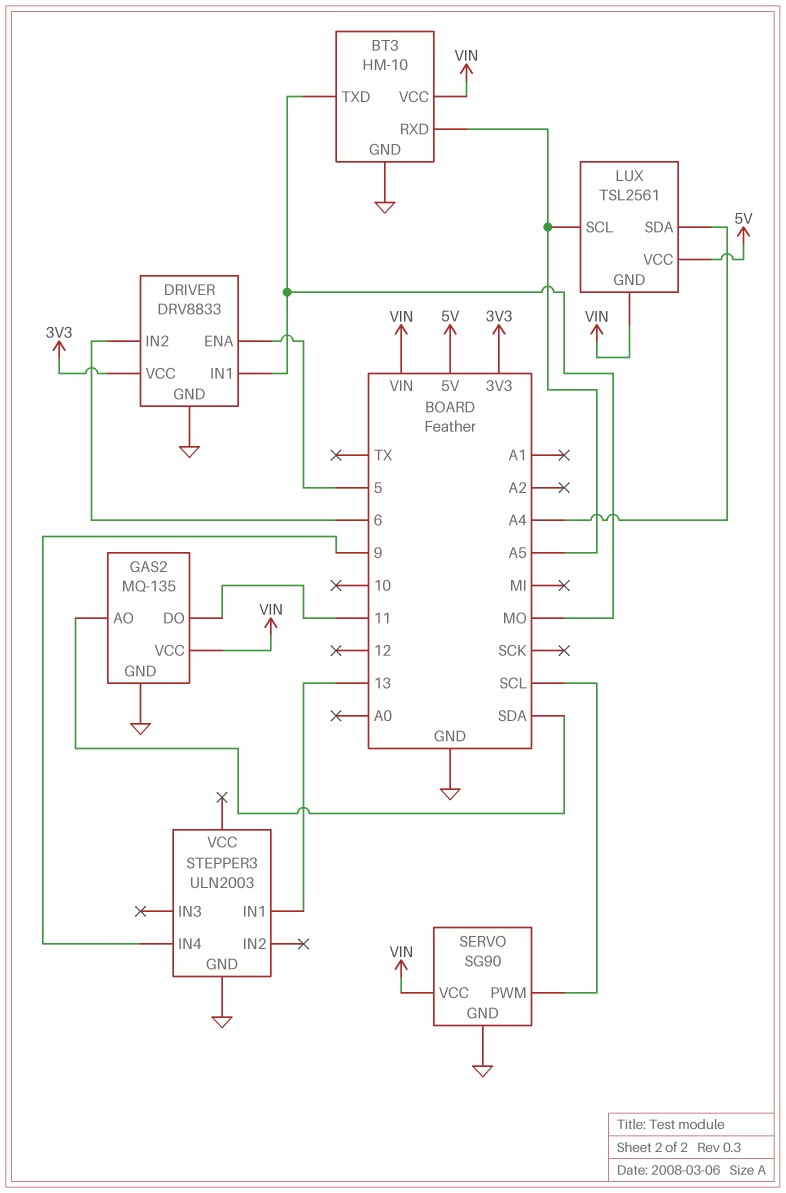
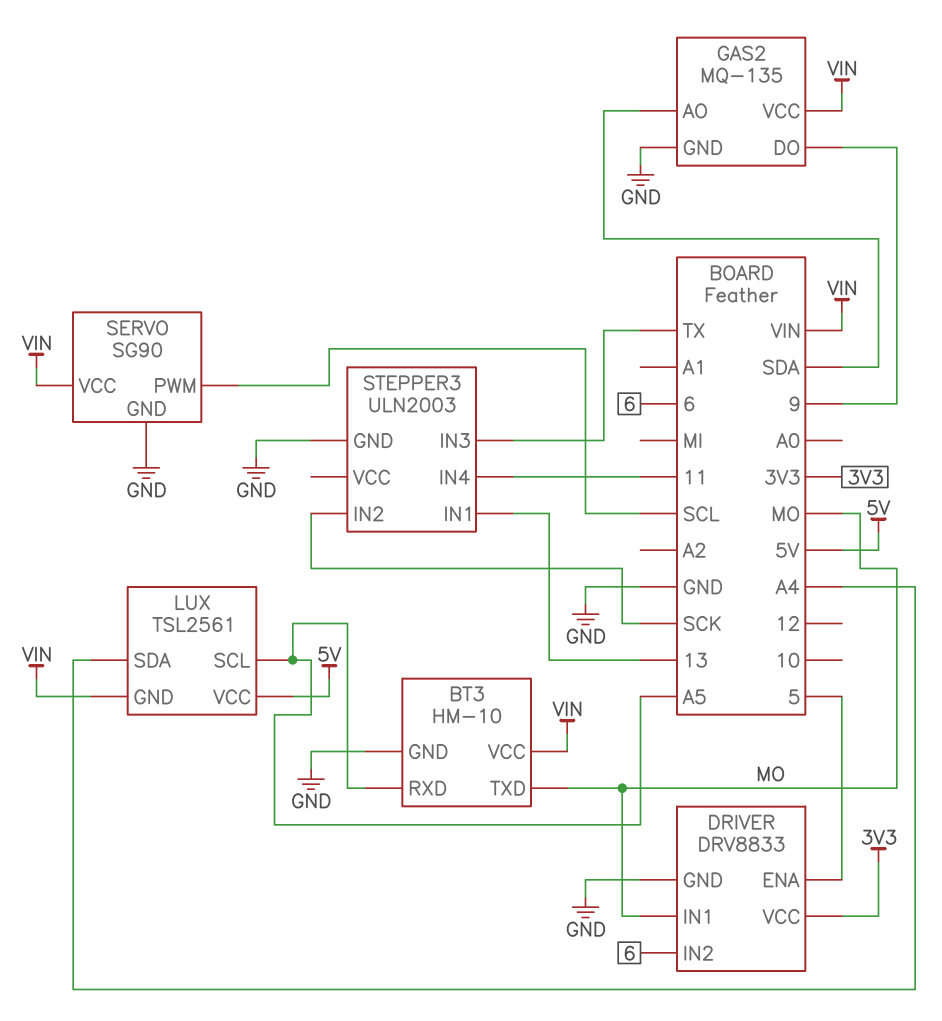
GAS2 pin DO: 11 -> 9
STEPPER3 pin IN2: none -> SCK
STEPPER3 pin IN3: none -> TX
STEPPER3 pin IN4: 9 -> 11

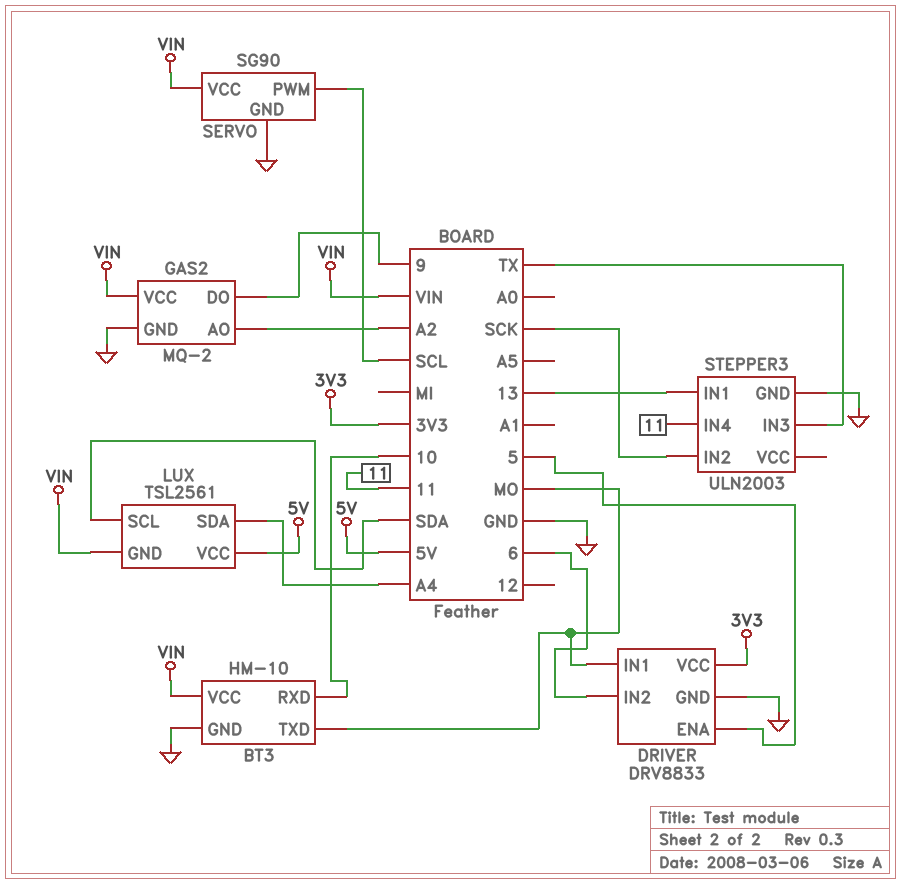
BT3 pin RXD: A5 -> 10
GAS2: MQ-135 -> MQ-2
GAS2 pin AO: SDA -> A2
LUX pin SCL: A5 -> SDA

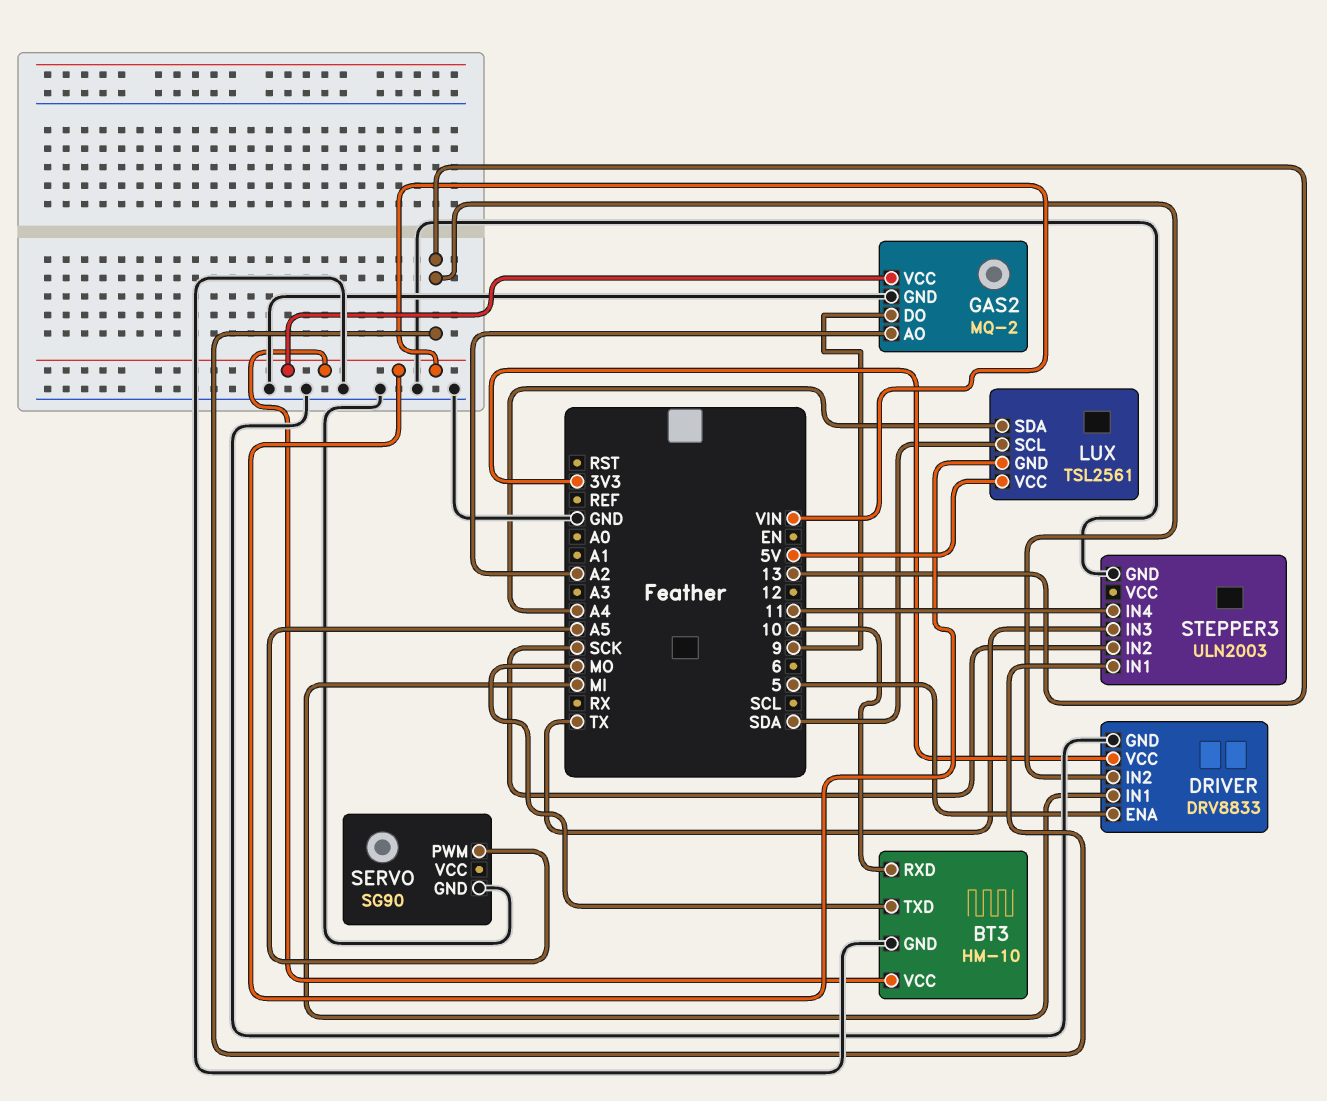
DRIVER pin IN1: MO -> MI
DRIVER pin IN2: 6 -> 13
SERVO pin PWM: SCL -> A5
SERVO pin VCC: VIN -> none

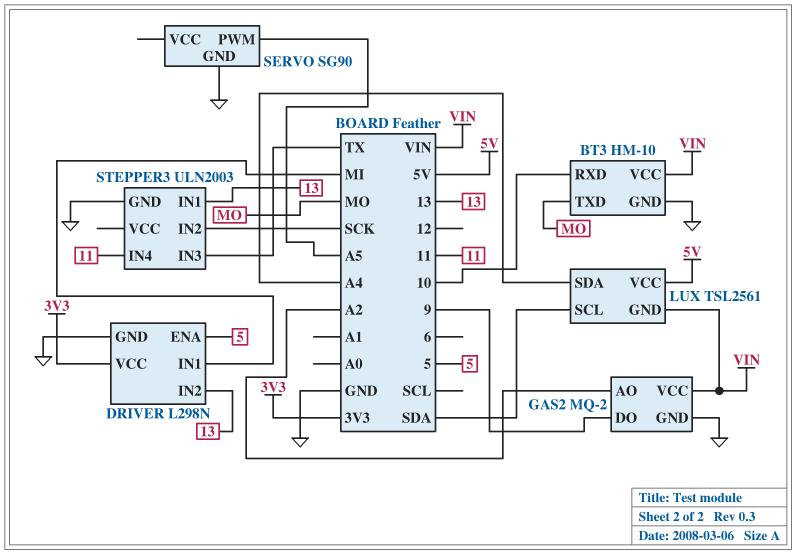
DRIVER: DRV8833 -> L298N

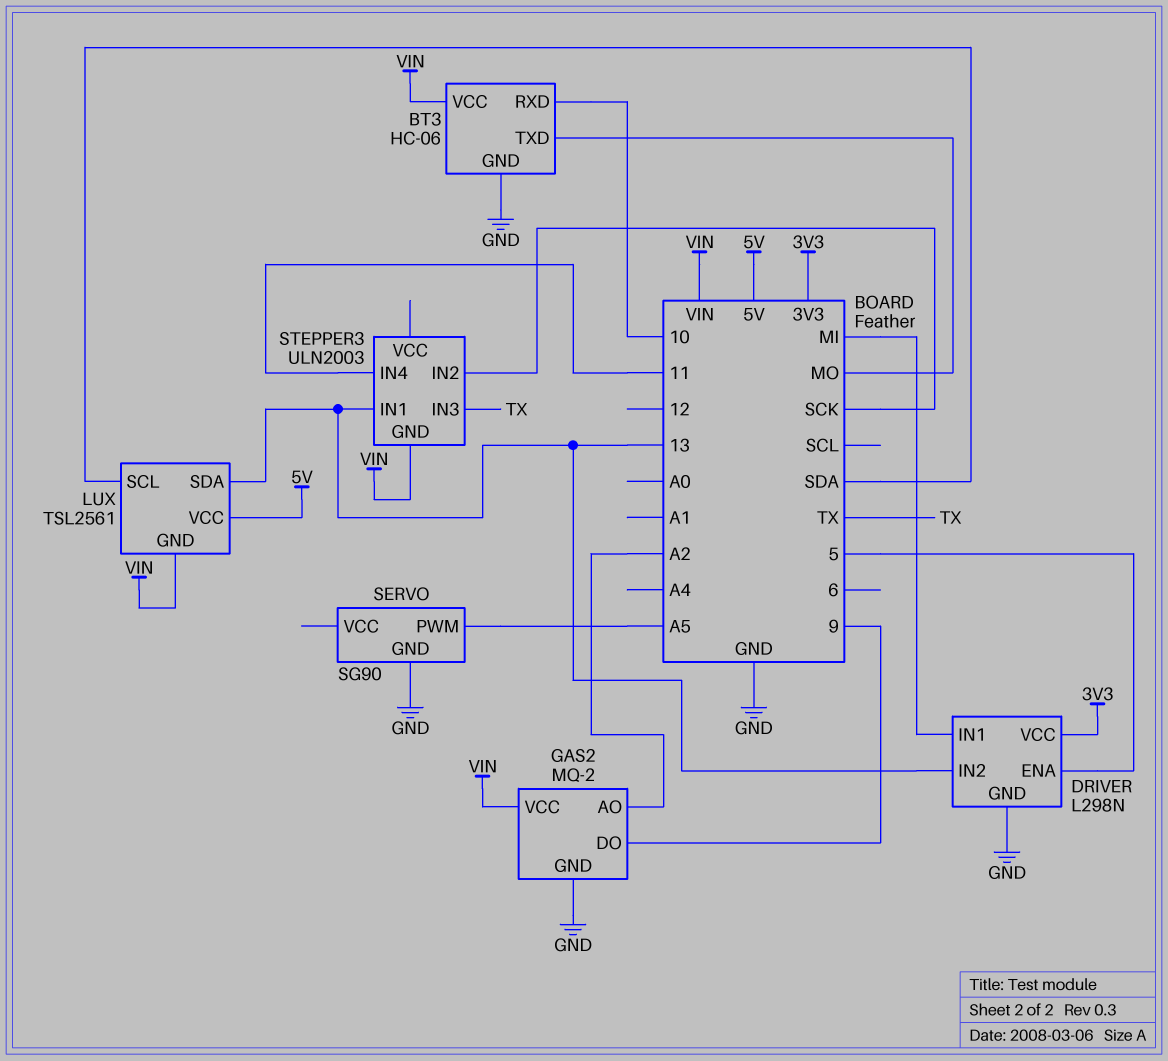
BT3: HM-10 -> HC-06
LUX pin SDA: A4 -> 13
STEPPER3 pin GND: GND -> VIN

